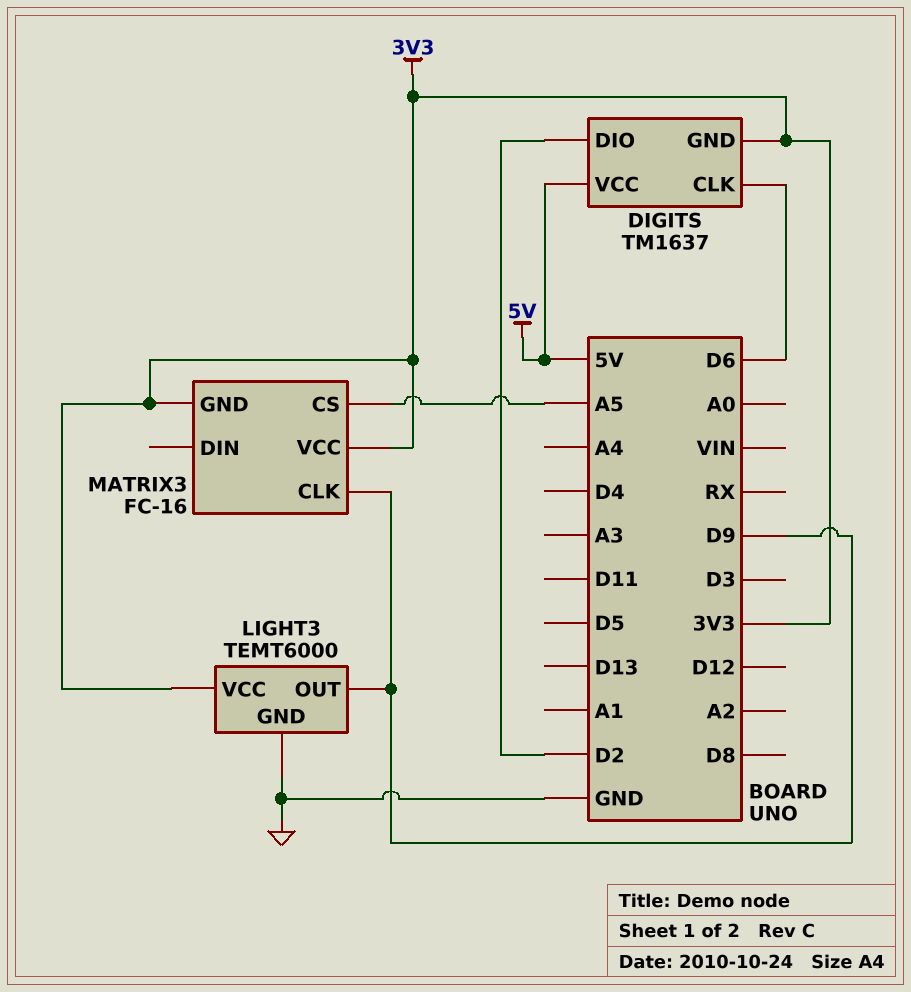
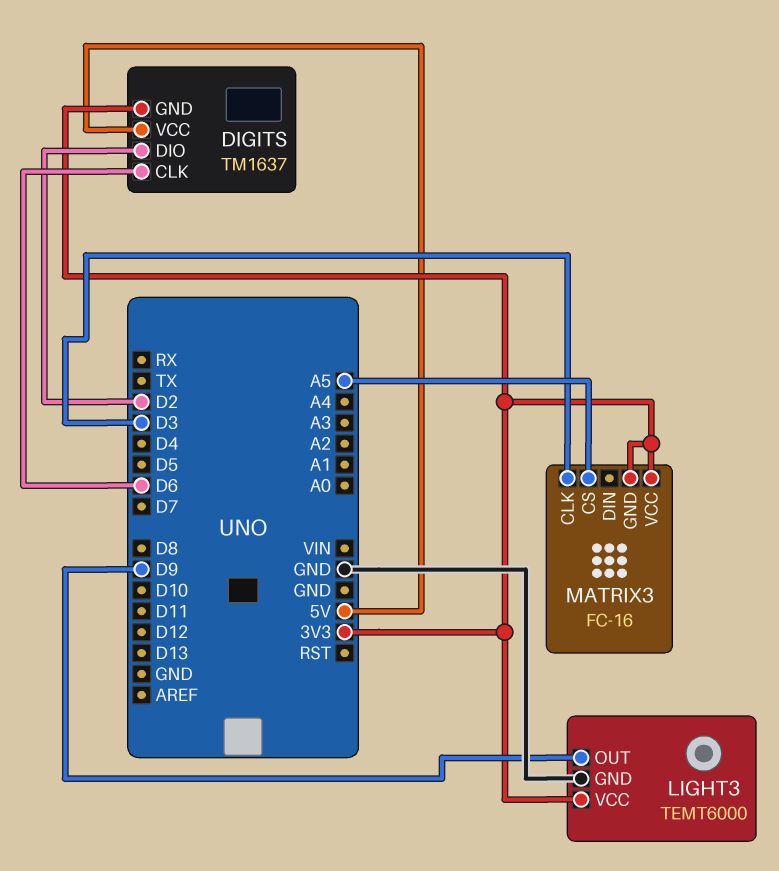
MATRIX3 pin CLK: D9 -> D3

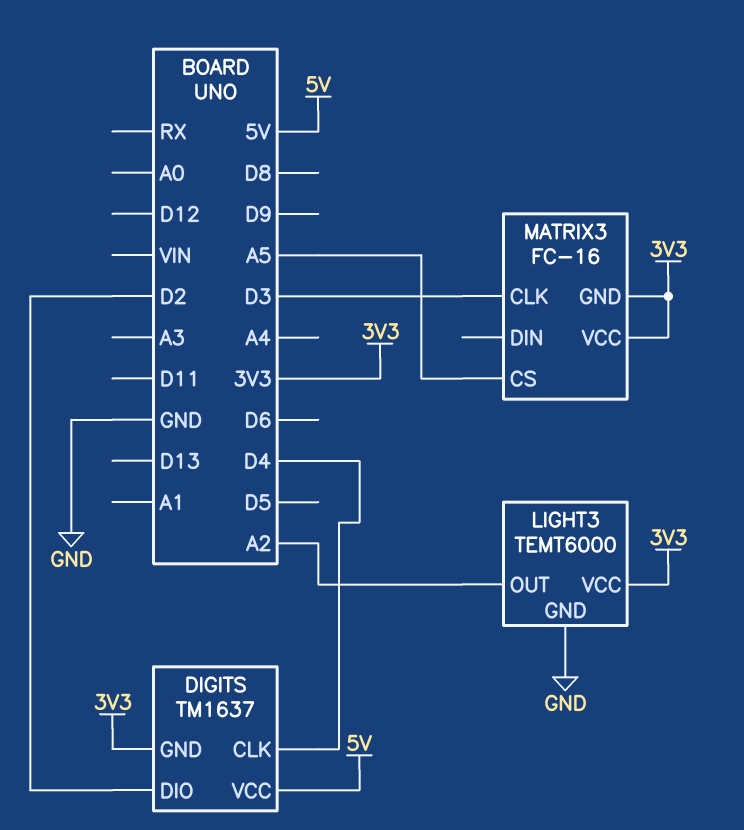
DIGITS pin CLK: D6 -> D4
LIGHT3 pin OUT: D9 -> A2

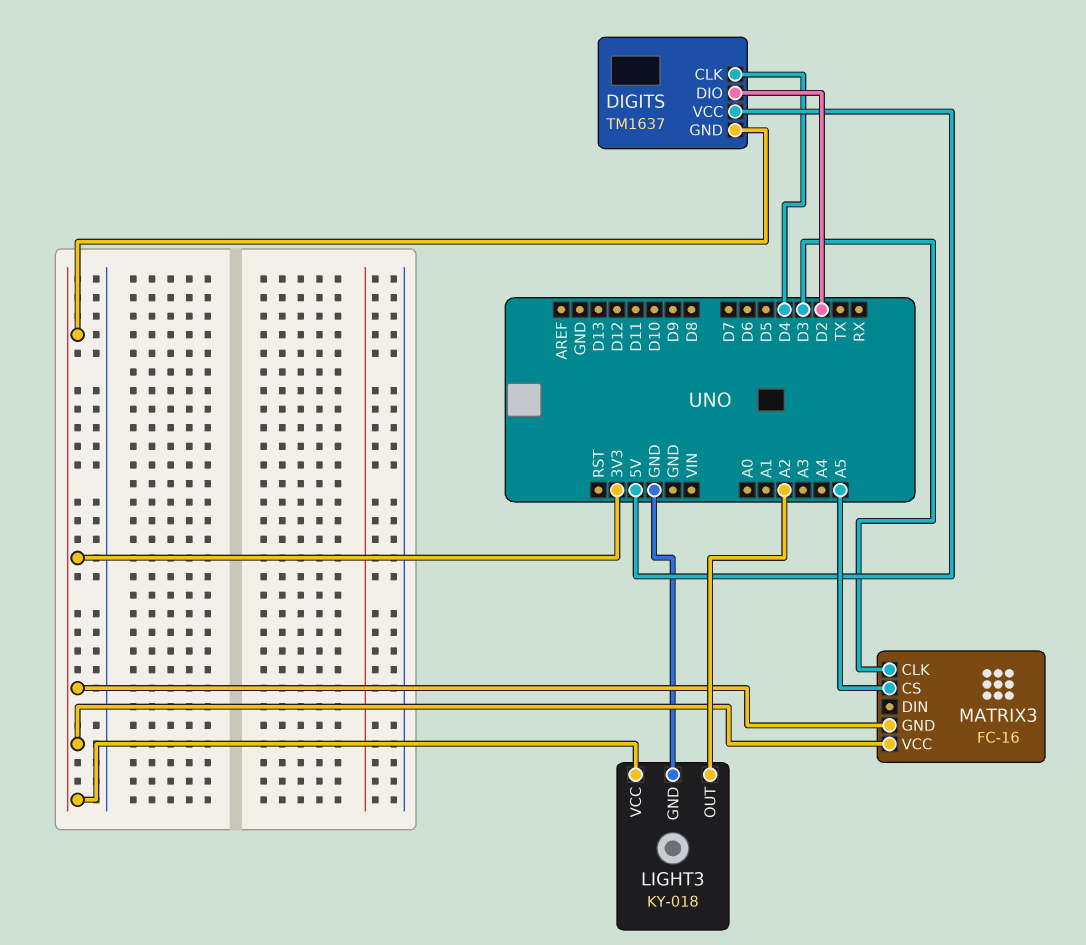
LIGHT3: TEMT6000 -> KY-018

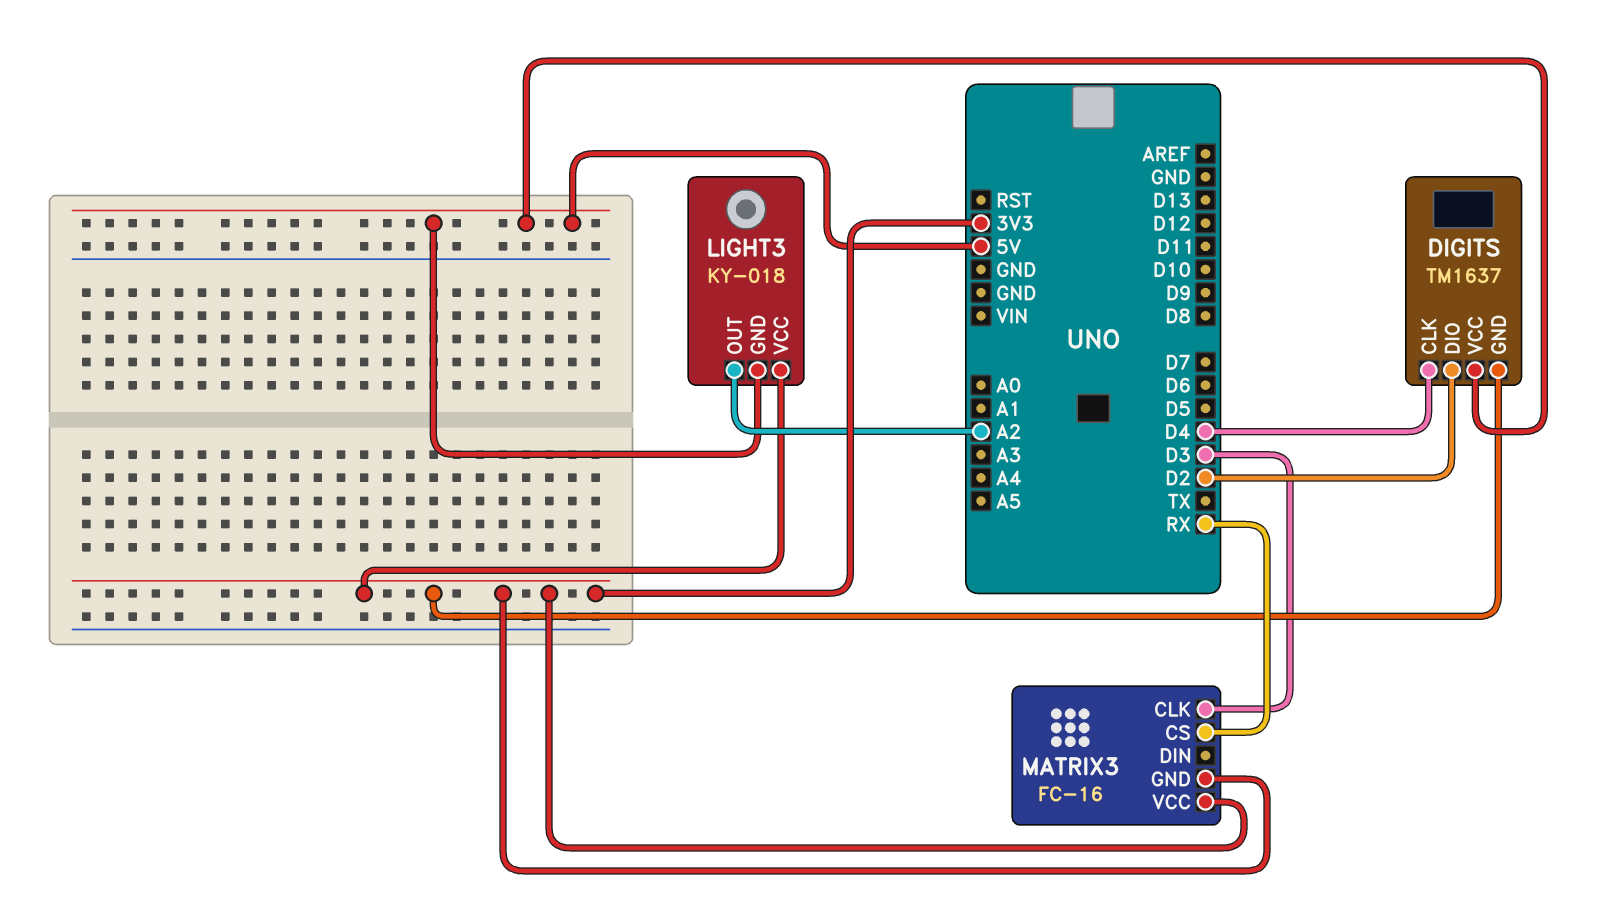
LIGHT3 pin GND: GND -> 5V
MATRIX3 pin CS: A5 -> RX

